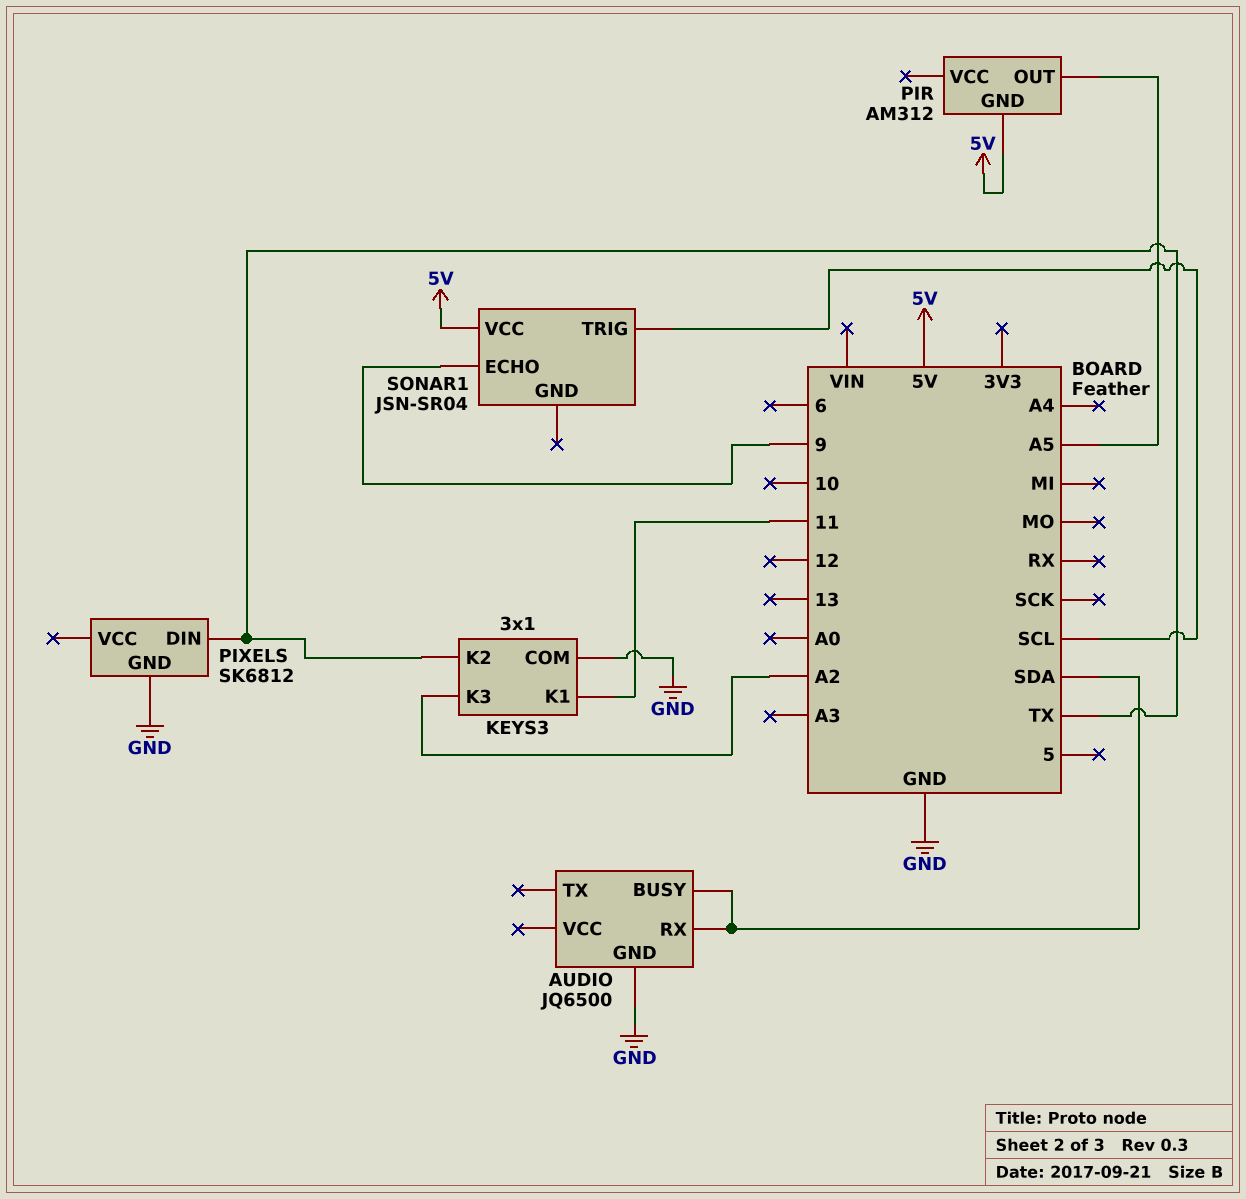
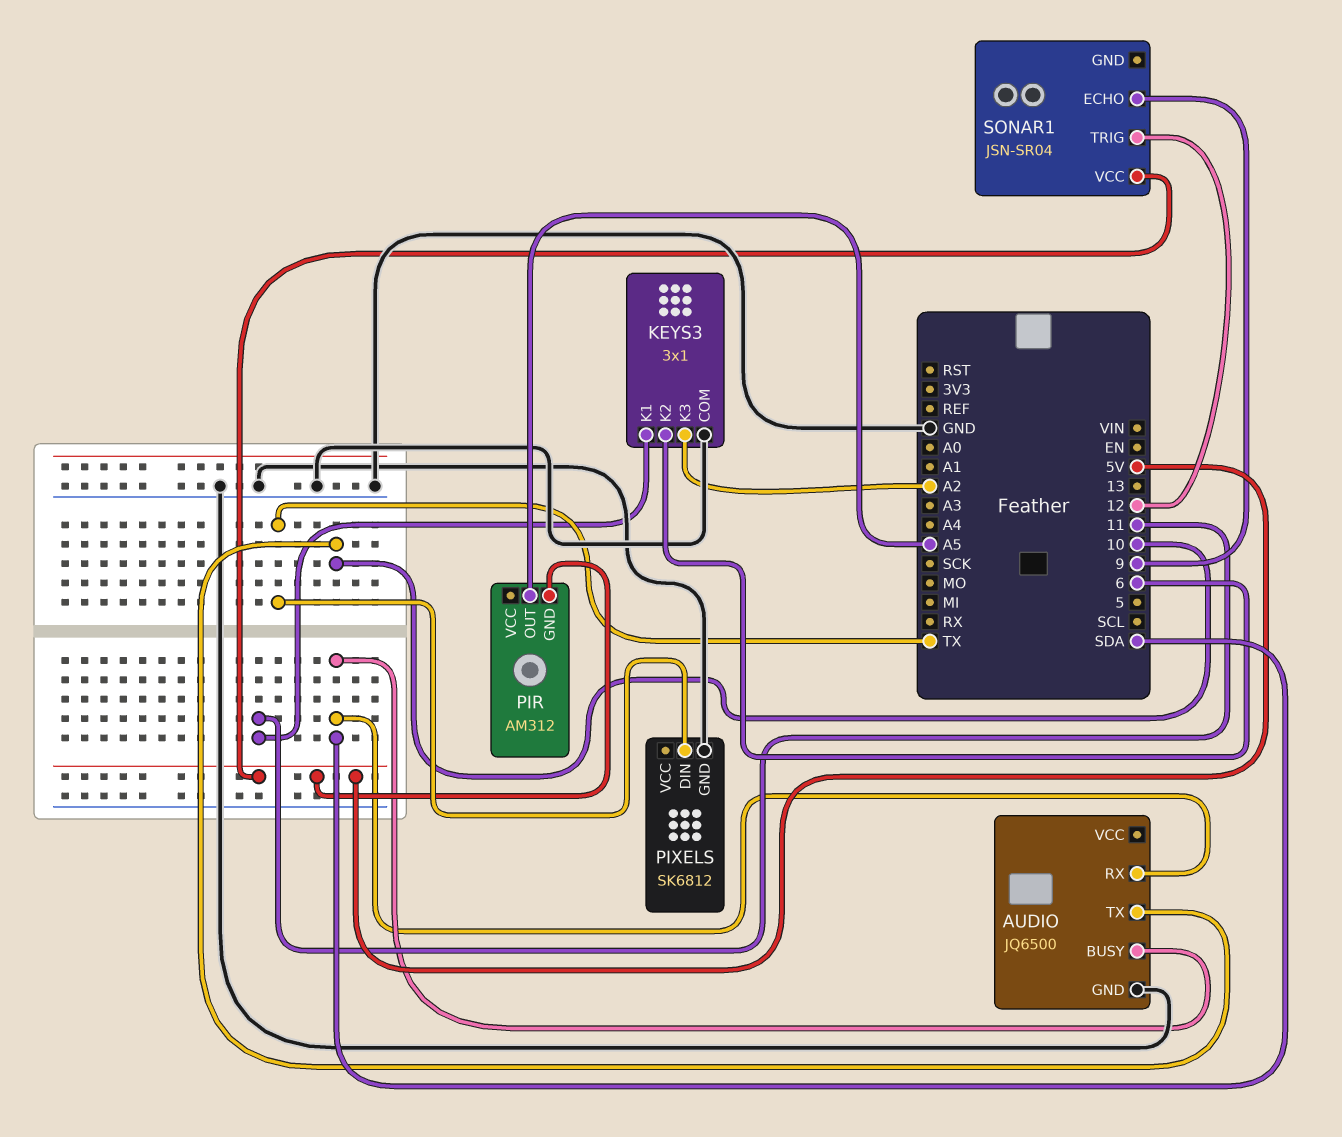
AUDIO pin TX: none -> 10
KEYS3 pin K2: TX -> 6
SONAR1 pin TRIG: SCL -> 12

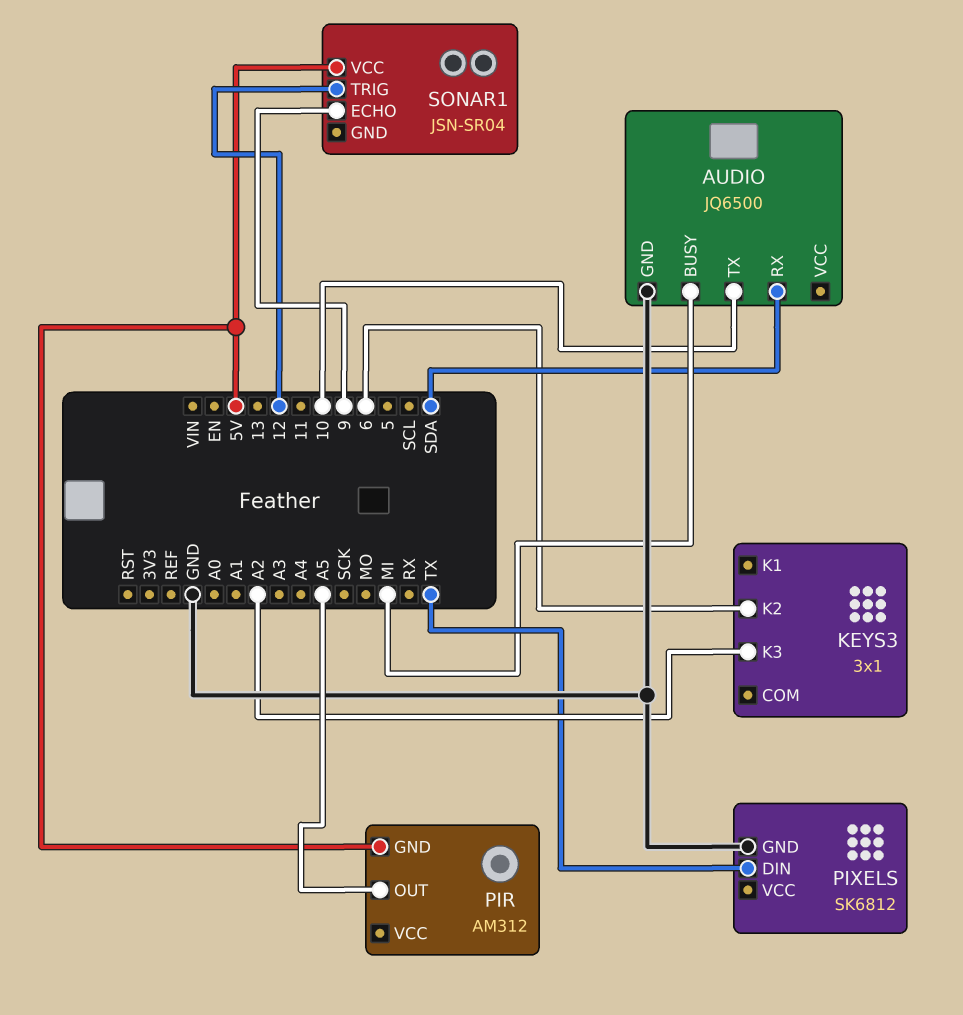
AUDIO pin BUSY: SDA -> MI
KEYS3 pin COM: GND -> none
KEYS3 pin K1: 11 -> none

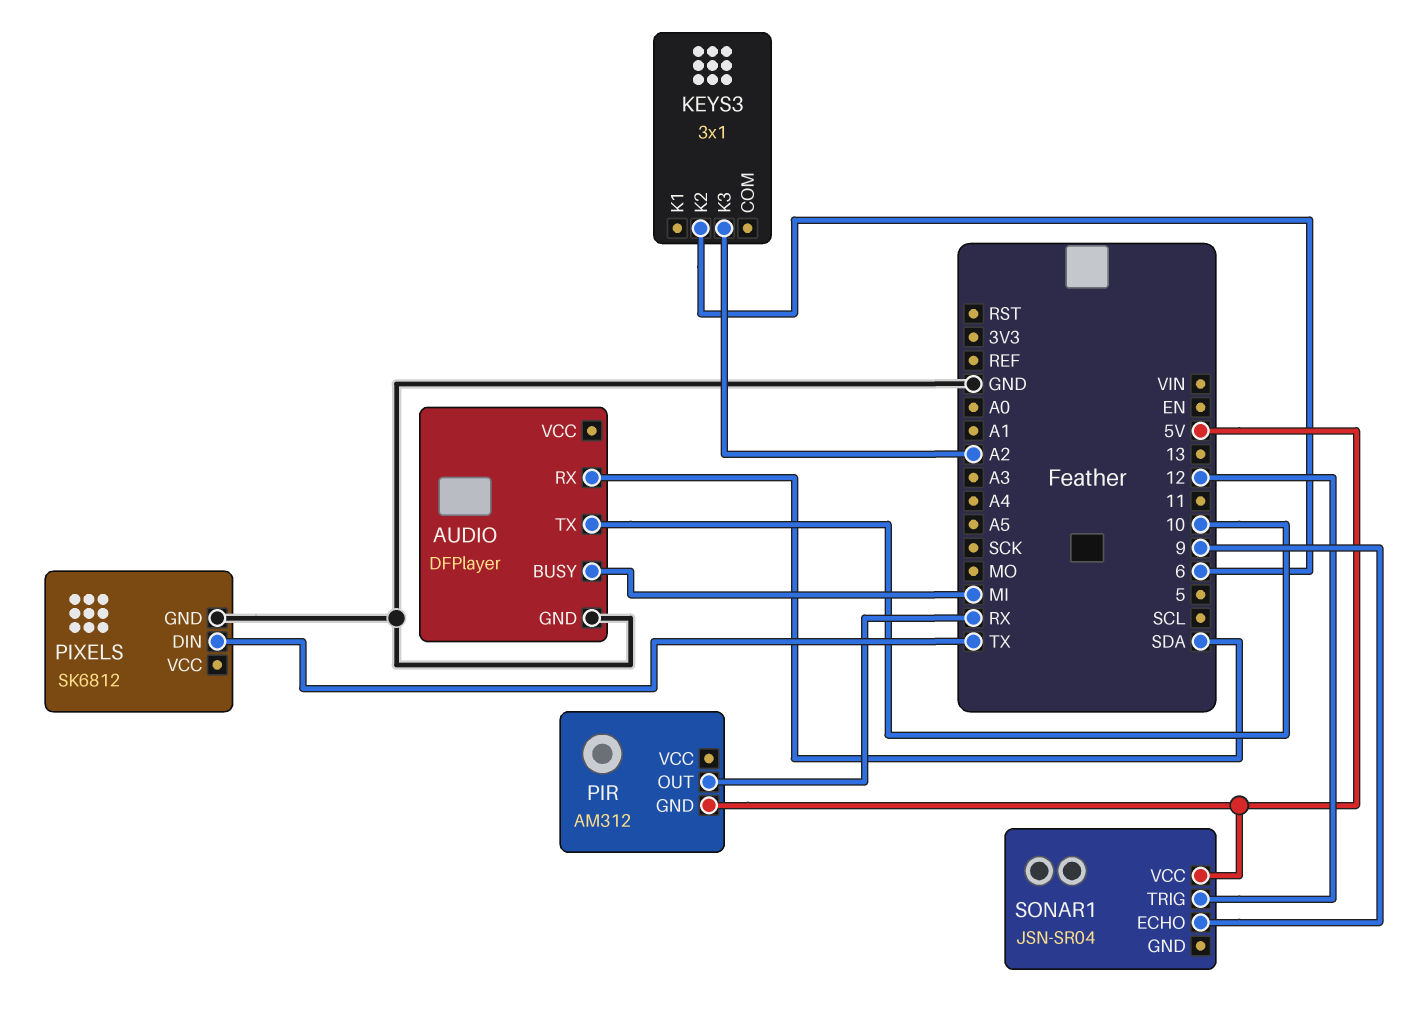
AUDIO: JQ6500 -> DFPlayer
PIR pin OUT: A5 -> RX

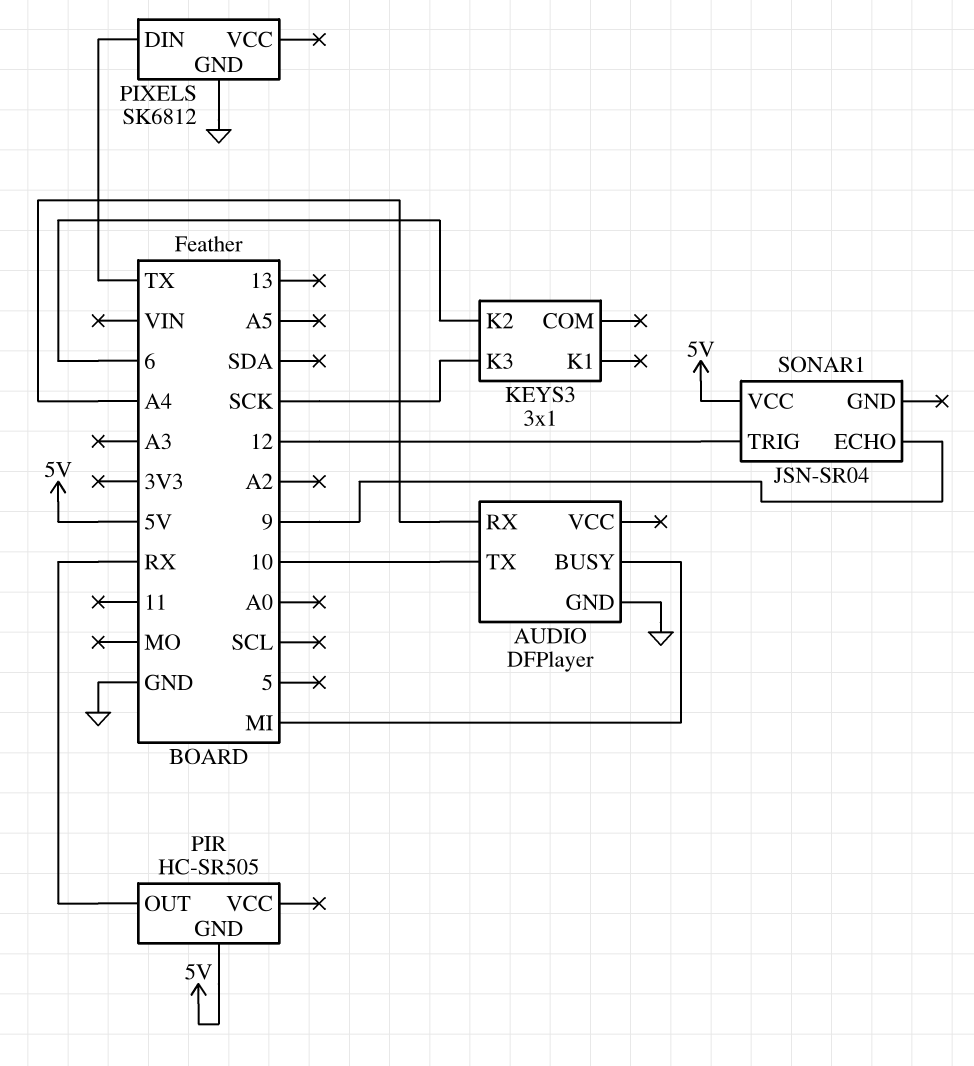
AUDIO pin RX: SDA -> A4
KEYS3 pin K3: A2 -> SCK
PIR: AM312 -> HC-SR505

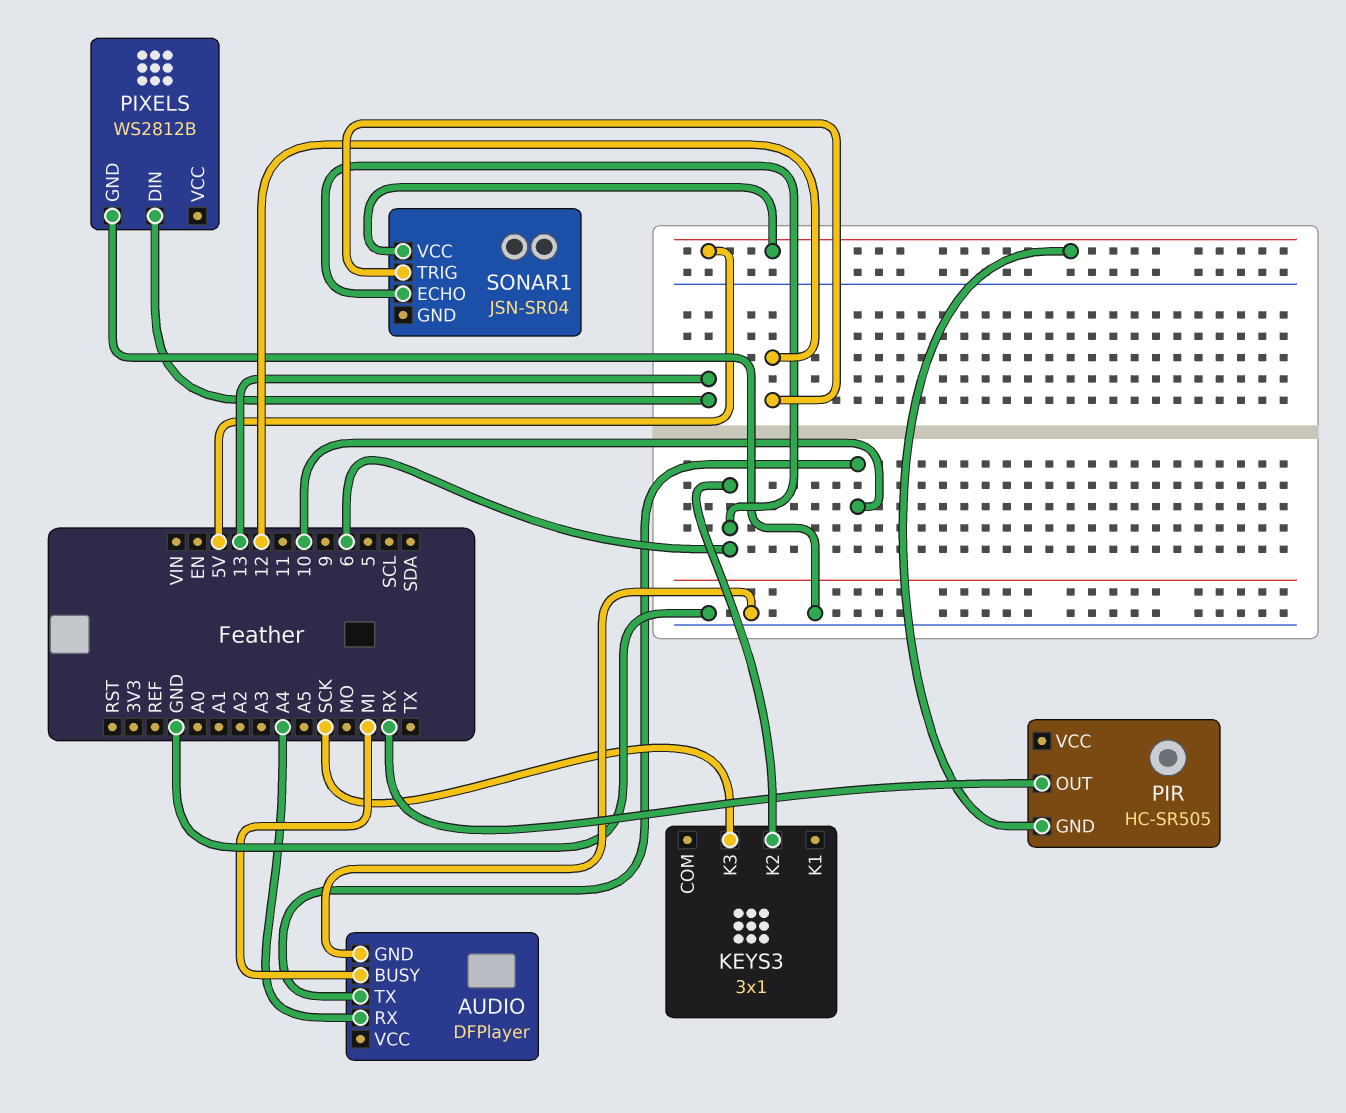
PIXELS: SK6812 -> WS2812B
PIXELS pin DIN: TX -> 13
SONAR1 pin ECHO: 9 -> 6

